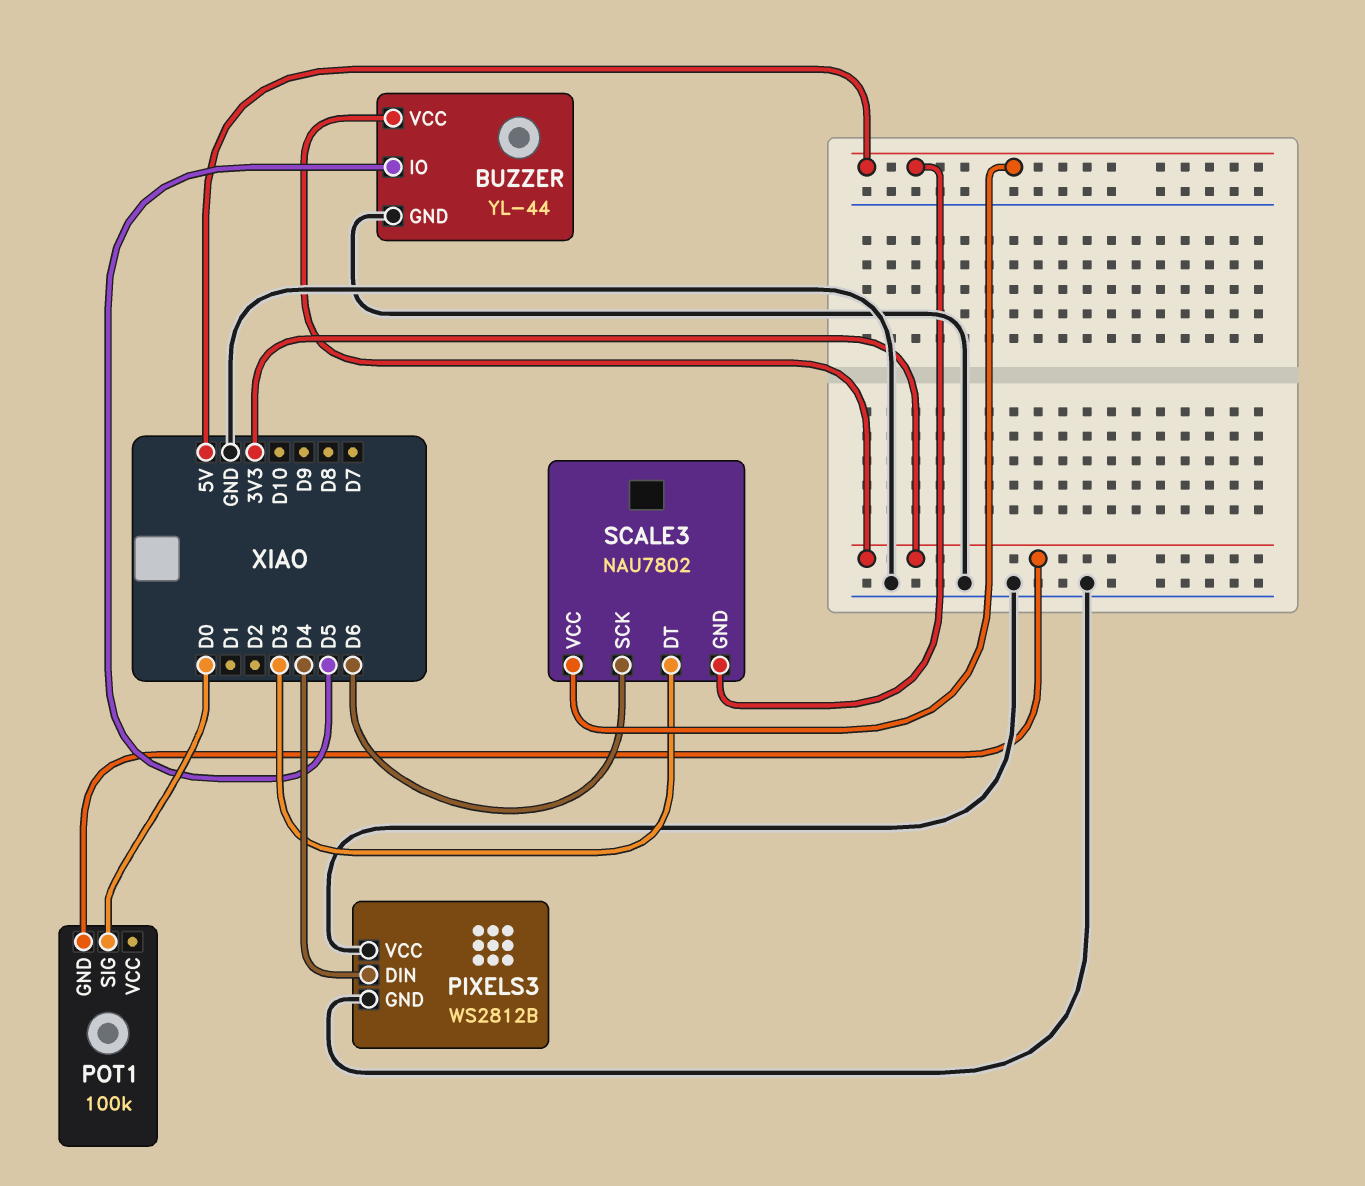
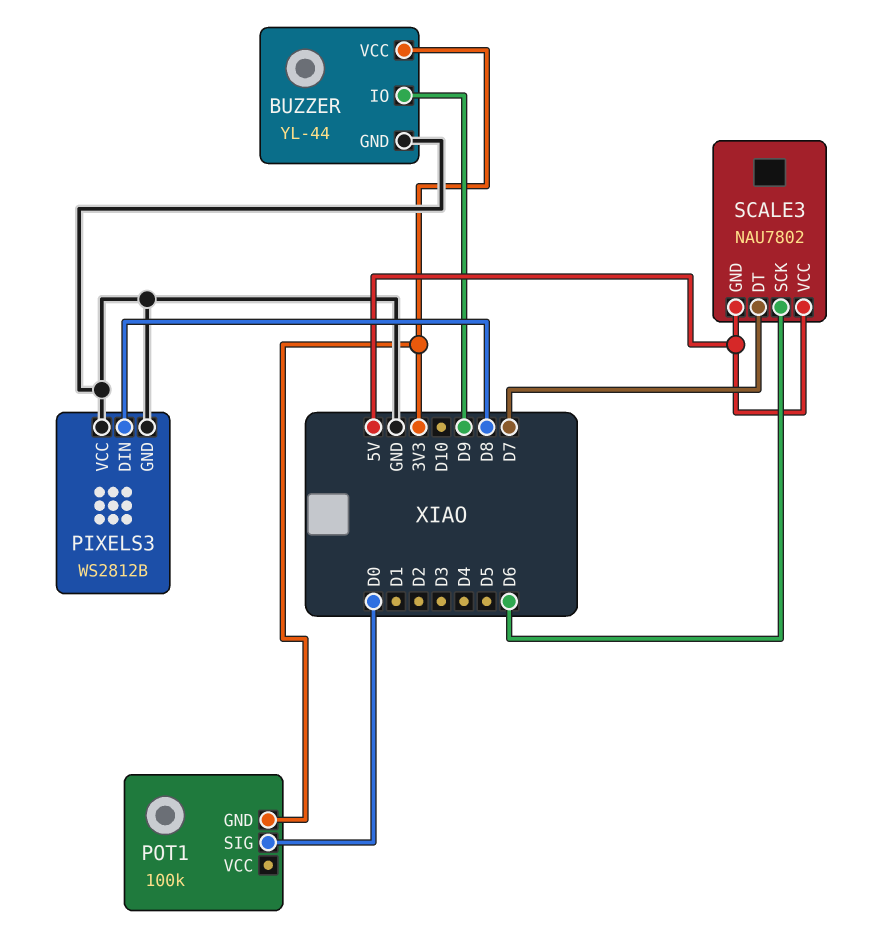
BUZZER pin IO: D5 -> D9
PIXELS3 pin DIN: D4 -> D8
SCALE3 pin DT: D3 -> D7

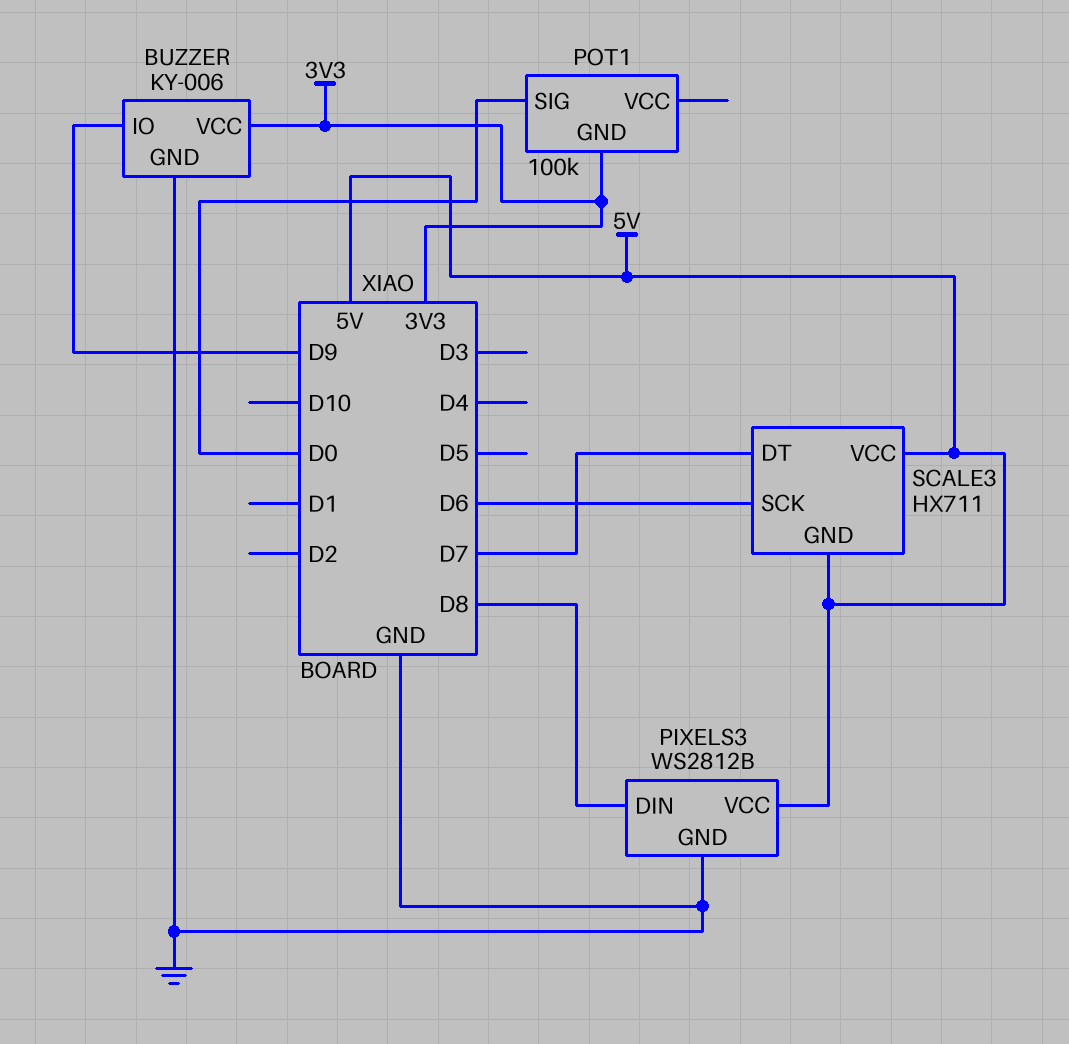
BUZZER: YL-44 -> KY-006
PIXELS3 pin VCC: GND -> 5V
SCALE3: NAU7802 -> HX711

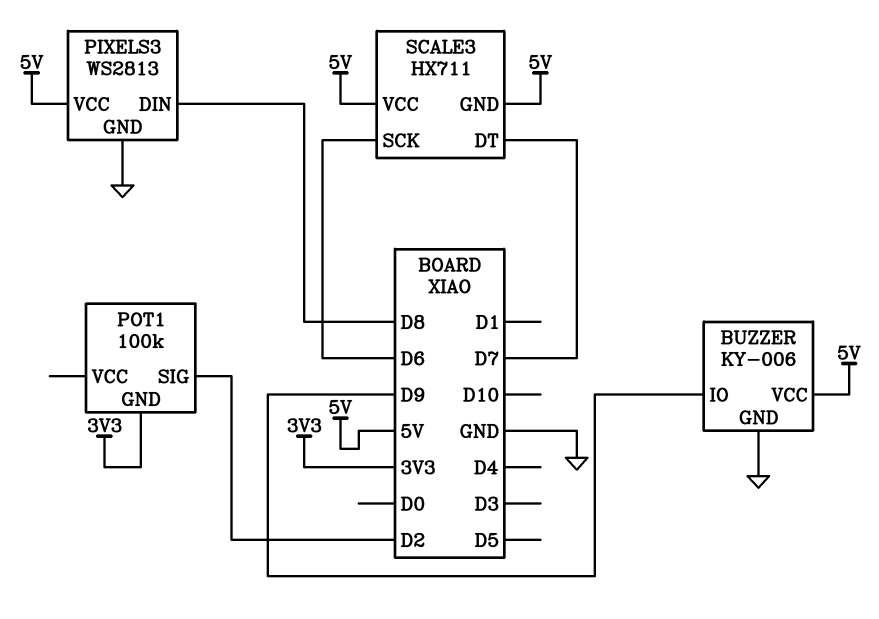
BUZZER pin VCC: 3V3 -> 5V
PIXELS3: WS2812B -> WS2813
POT1 pin SIG: D0 -> D2

